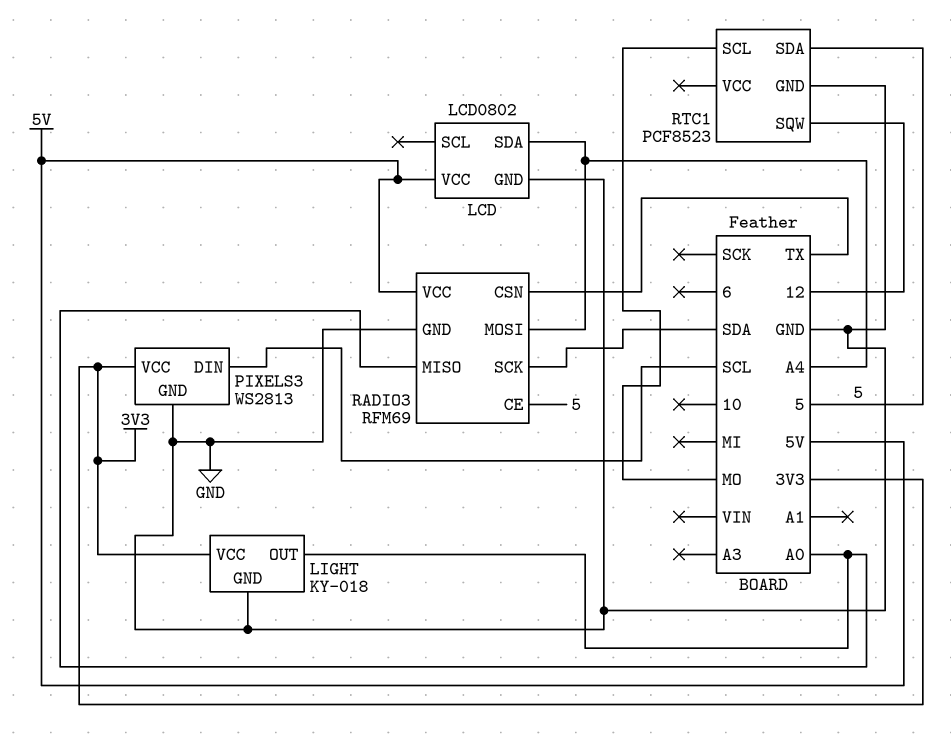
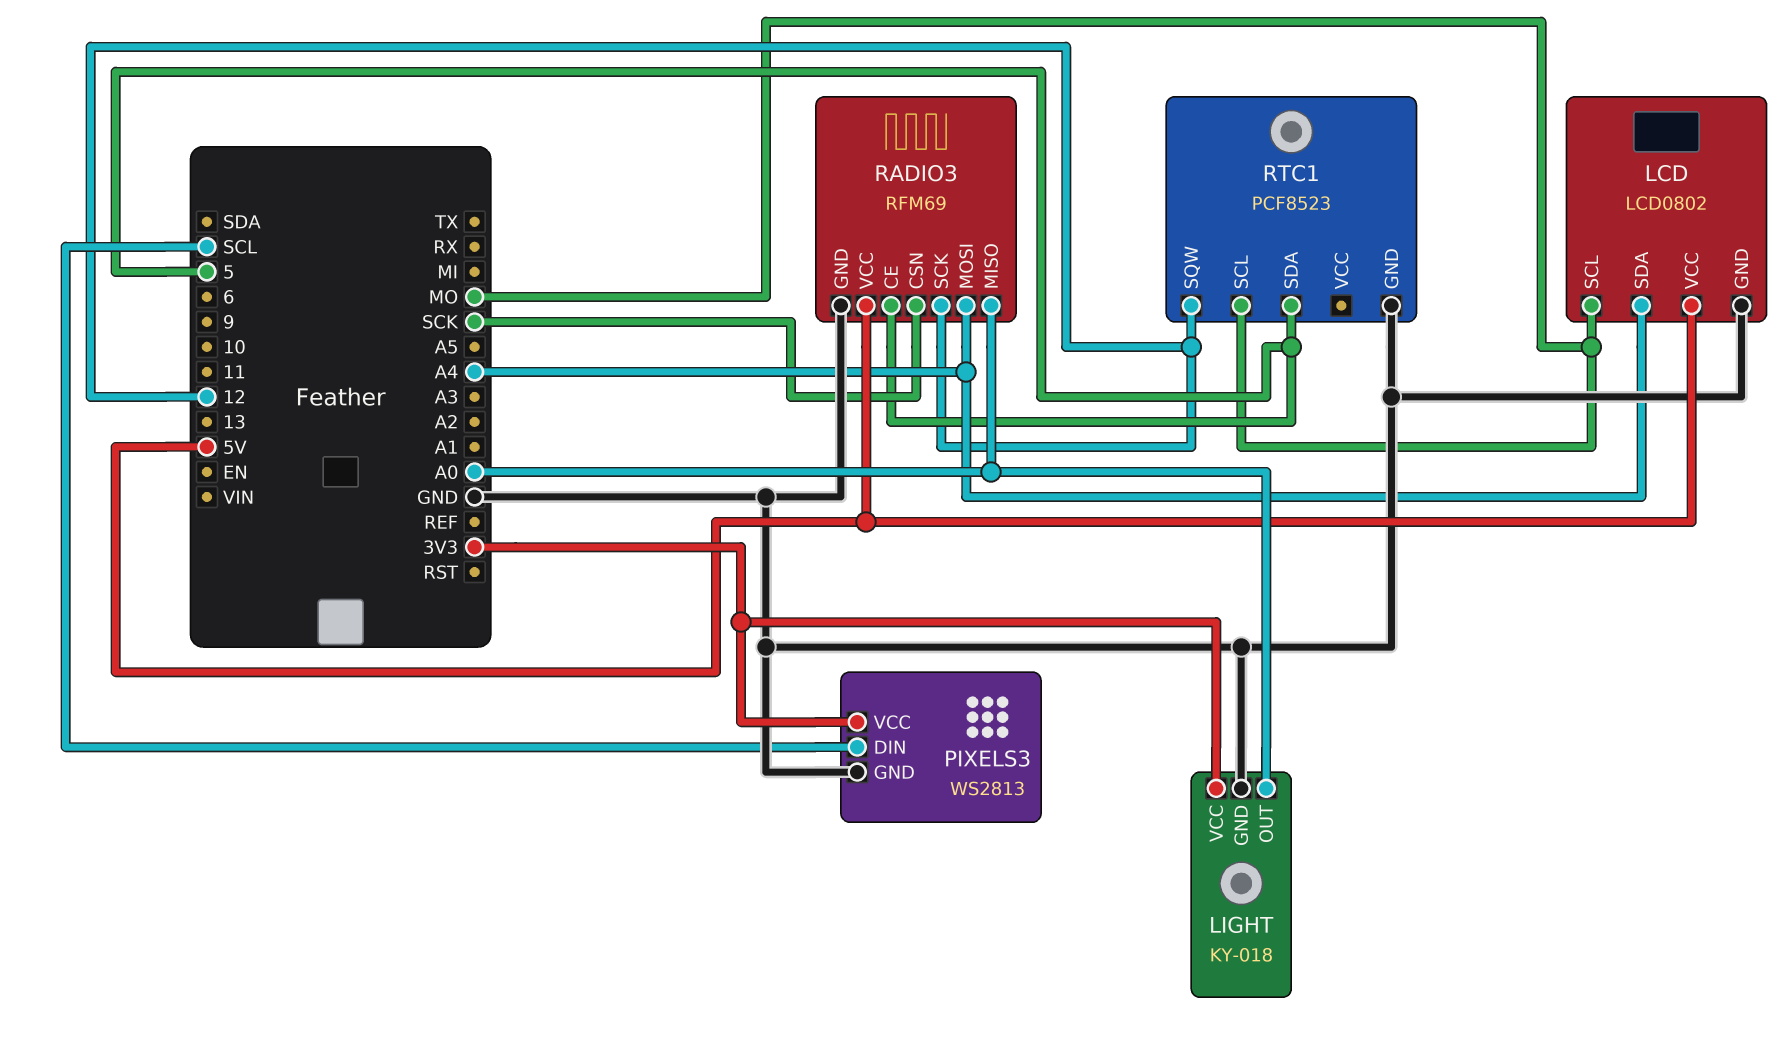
LCD pin SCL: none -> MO
RADIO3 pin CSN: TX -> SCK
RADIO3 pin SCK: SDA -> 12

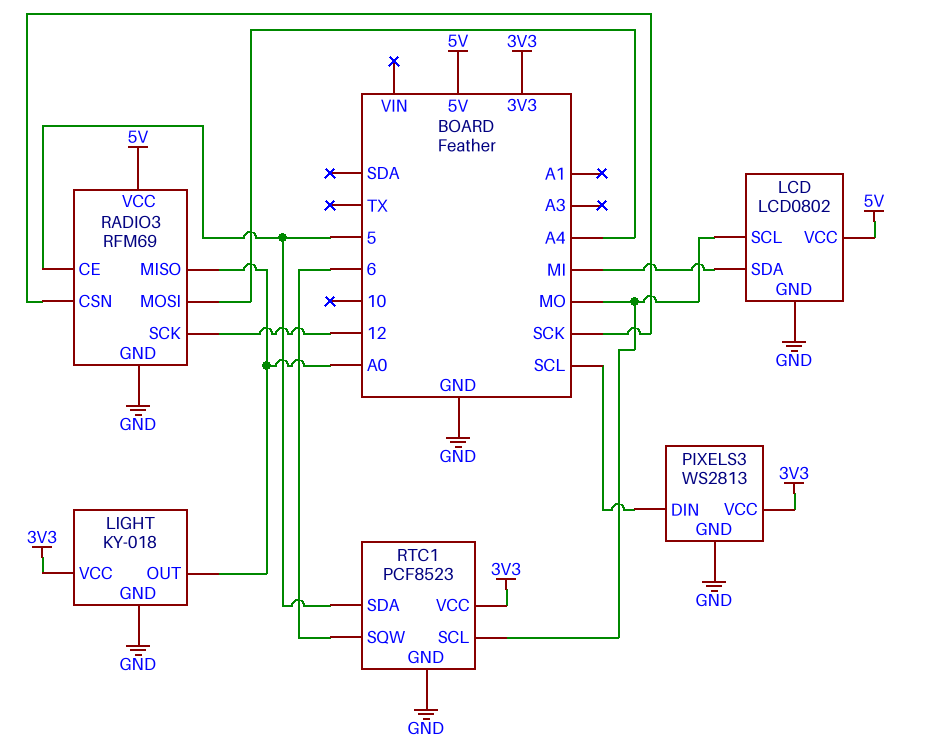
LCD pin SDA: A4 -> MI
RTC1 pin SQW: 12 -> 6
RTC1 pin VCC: none -> 3V3

